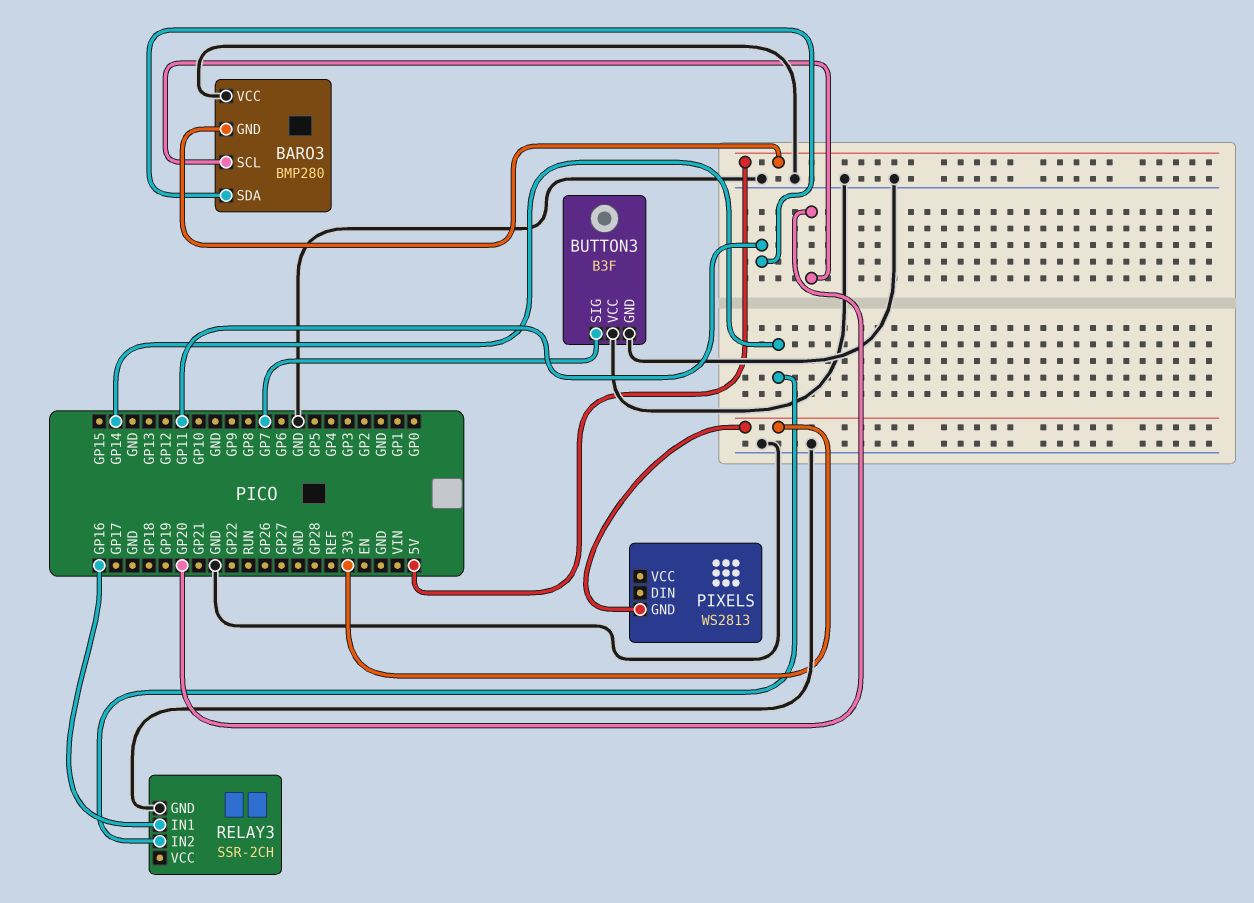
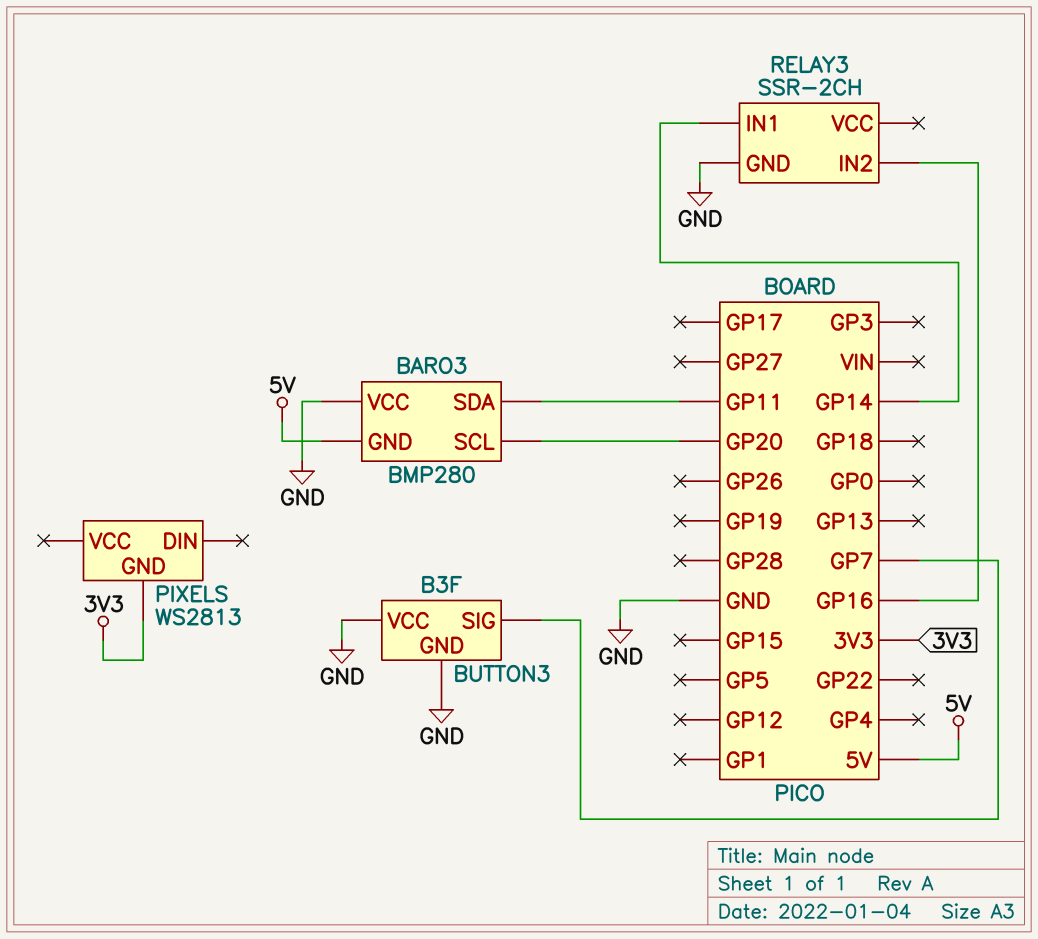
RELAY3 pin IN1: GP16 -> GP14
RELAY3 pin IN2: GP14 -> GP16

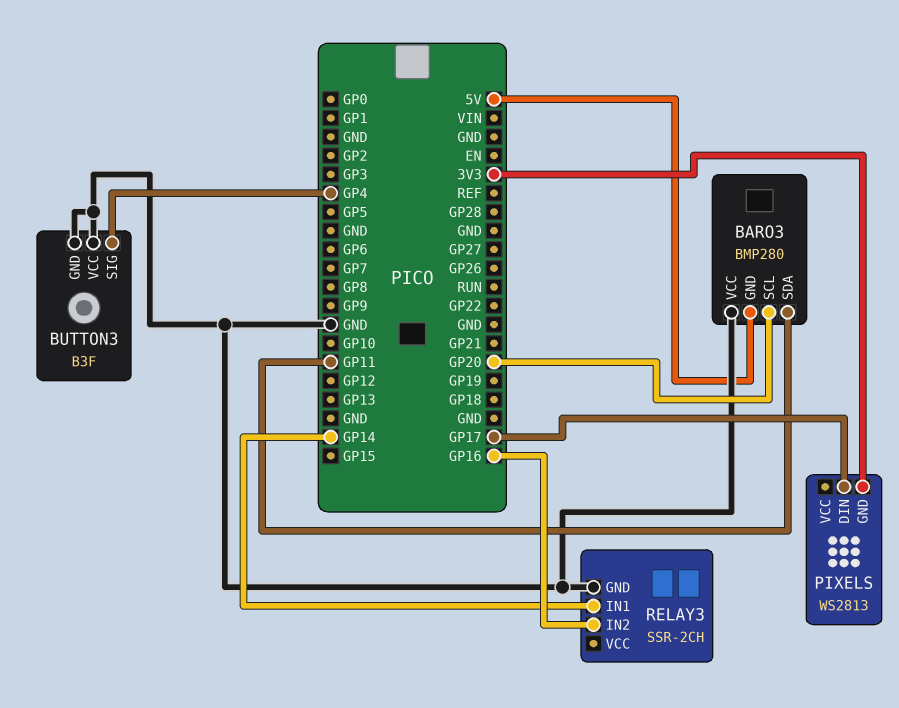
BUTTON3 pin SIG: GP7 -> GP4
PIXELS pin DIN: none -> GP17

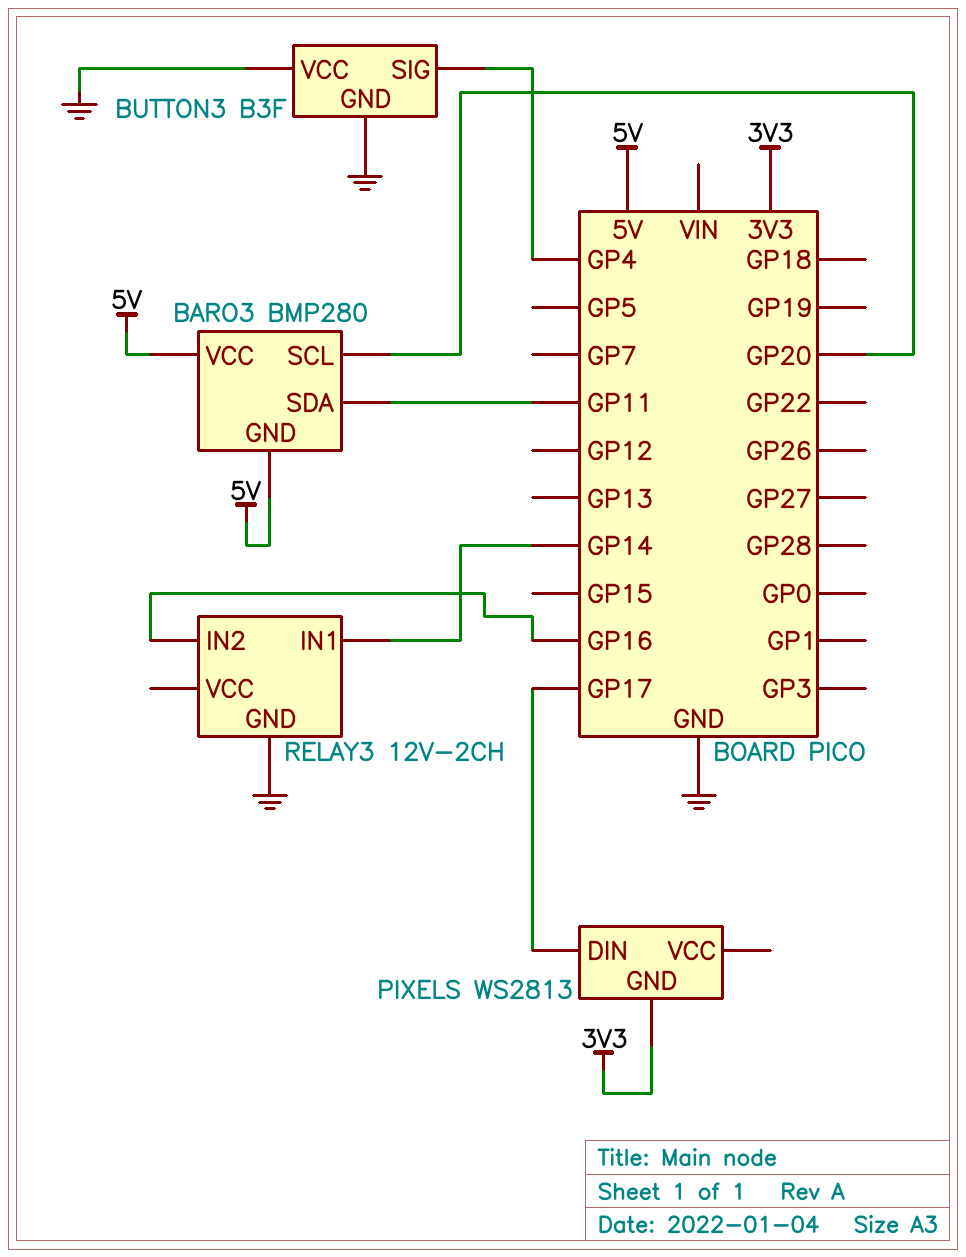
BARO3 pin VCC: GND -> 5V
RELAY3: SSR-2CH -> 12V-2CH

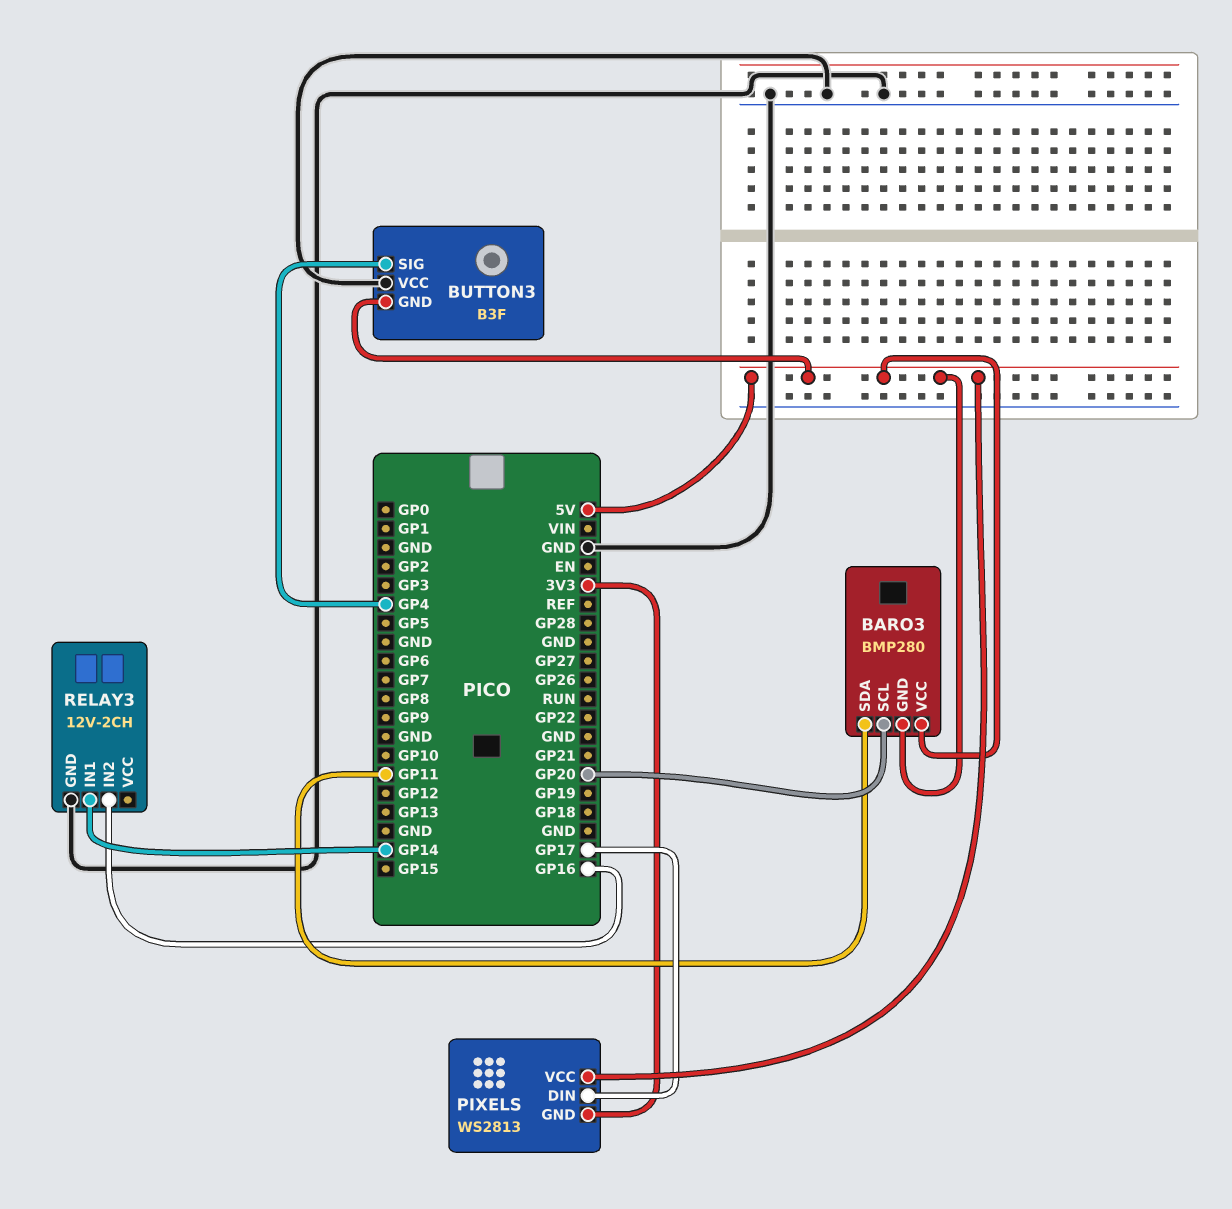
BUTTON3 pin GND: GND -> 5V
PIXELS pin VCC: none -> 5V

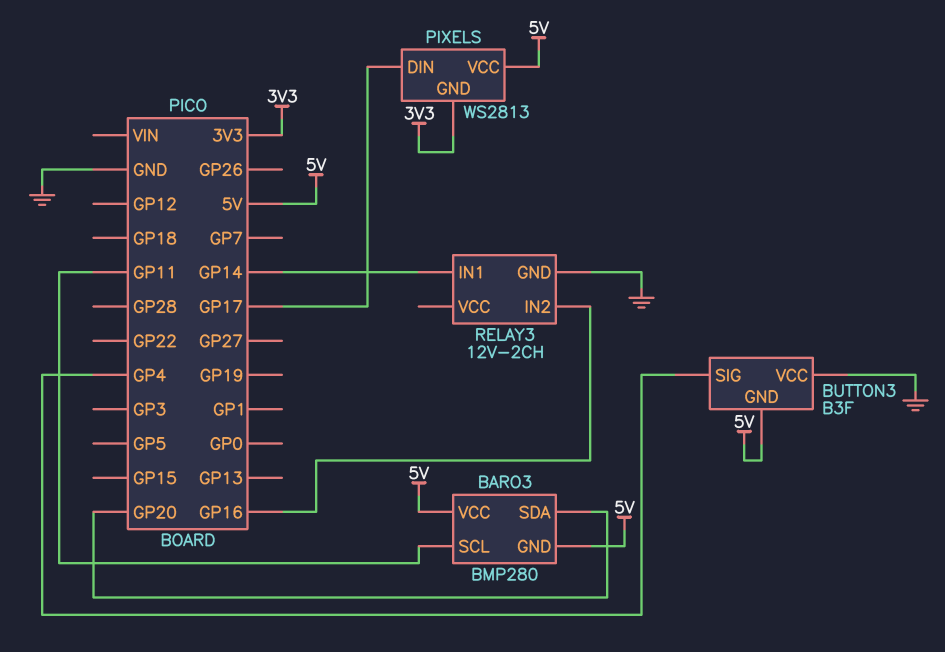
BARO3 pin SCL: GP20 -> GP11
BARO3 pin SDA: GP11 -> GP20

